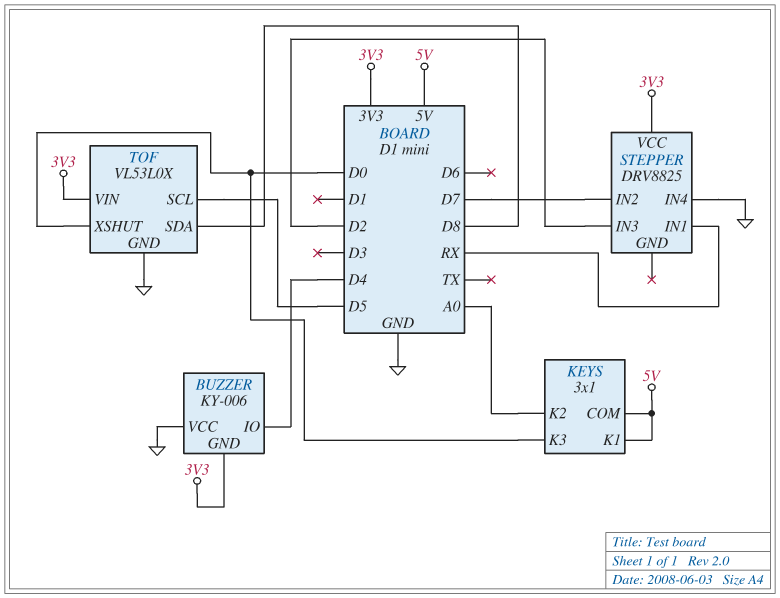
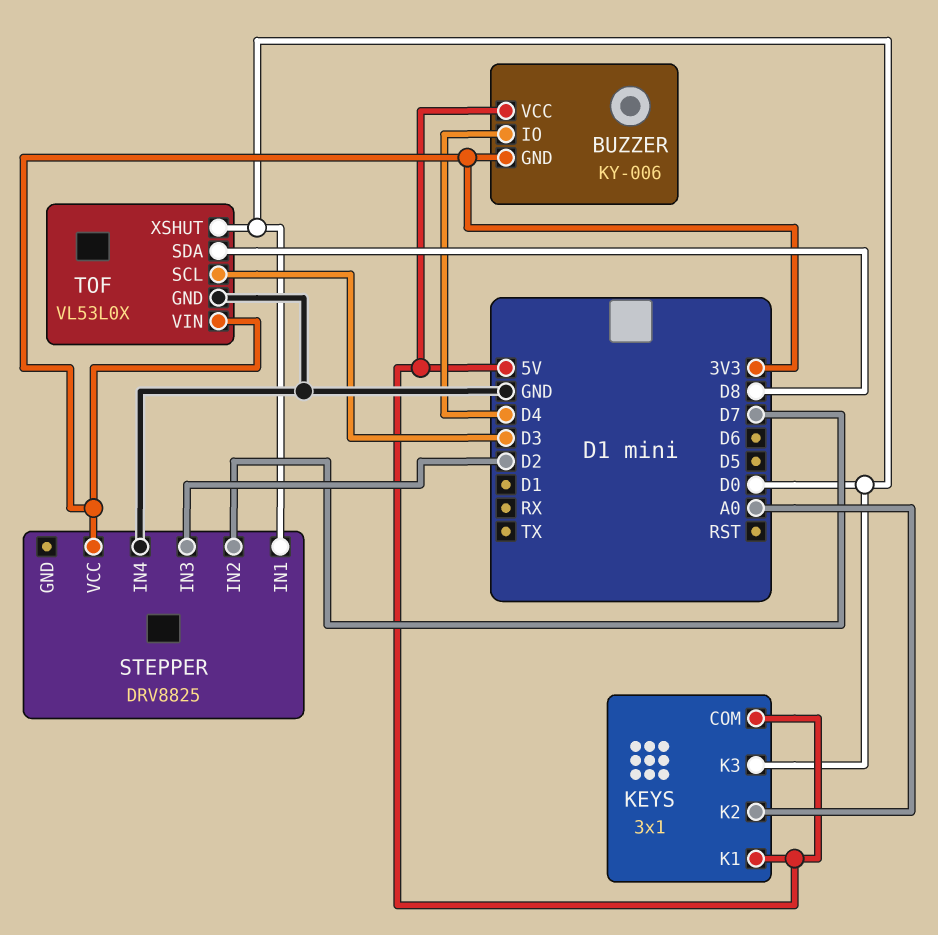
BUZZER pin VCC: GND -> 5V
STEPPER pin IN1: RX -> D0
TOF pin SCL: D5 -> D3

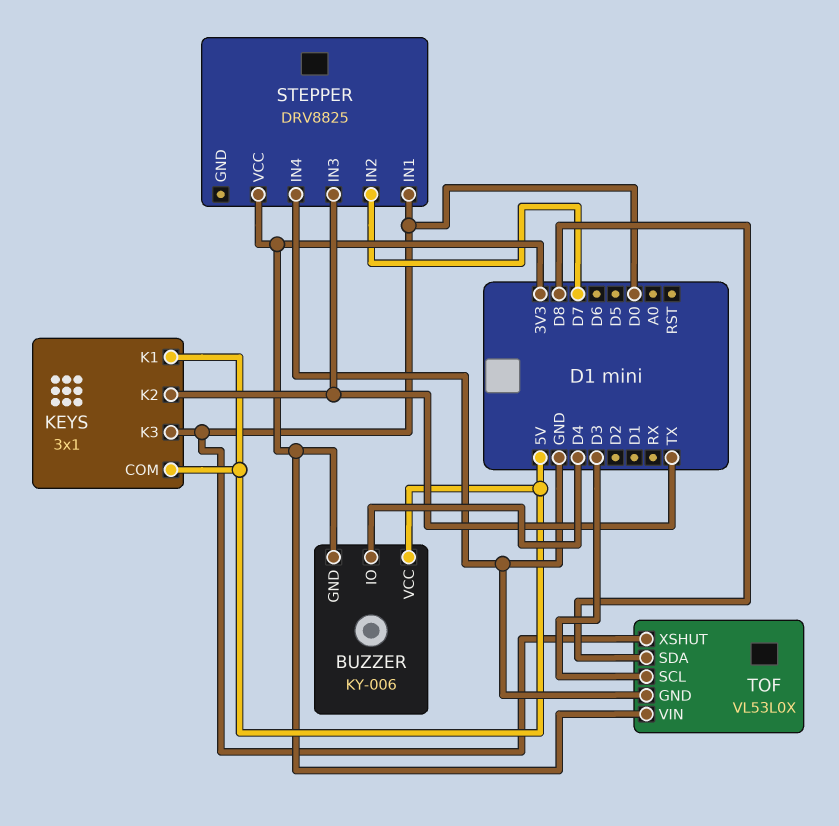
KEYS pin K2: A0 -> TX
STEPPER pin IN3: D2 -> TX

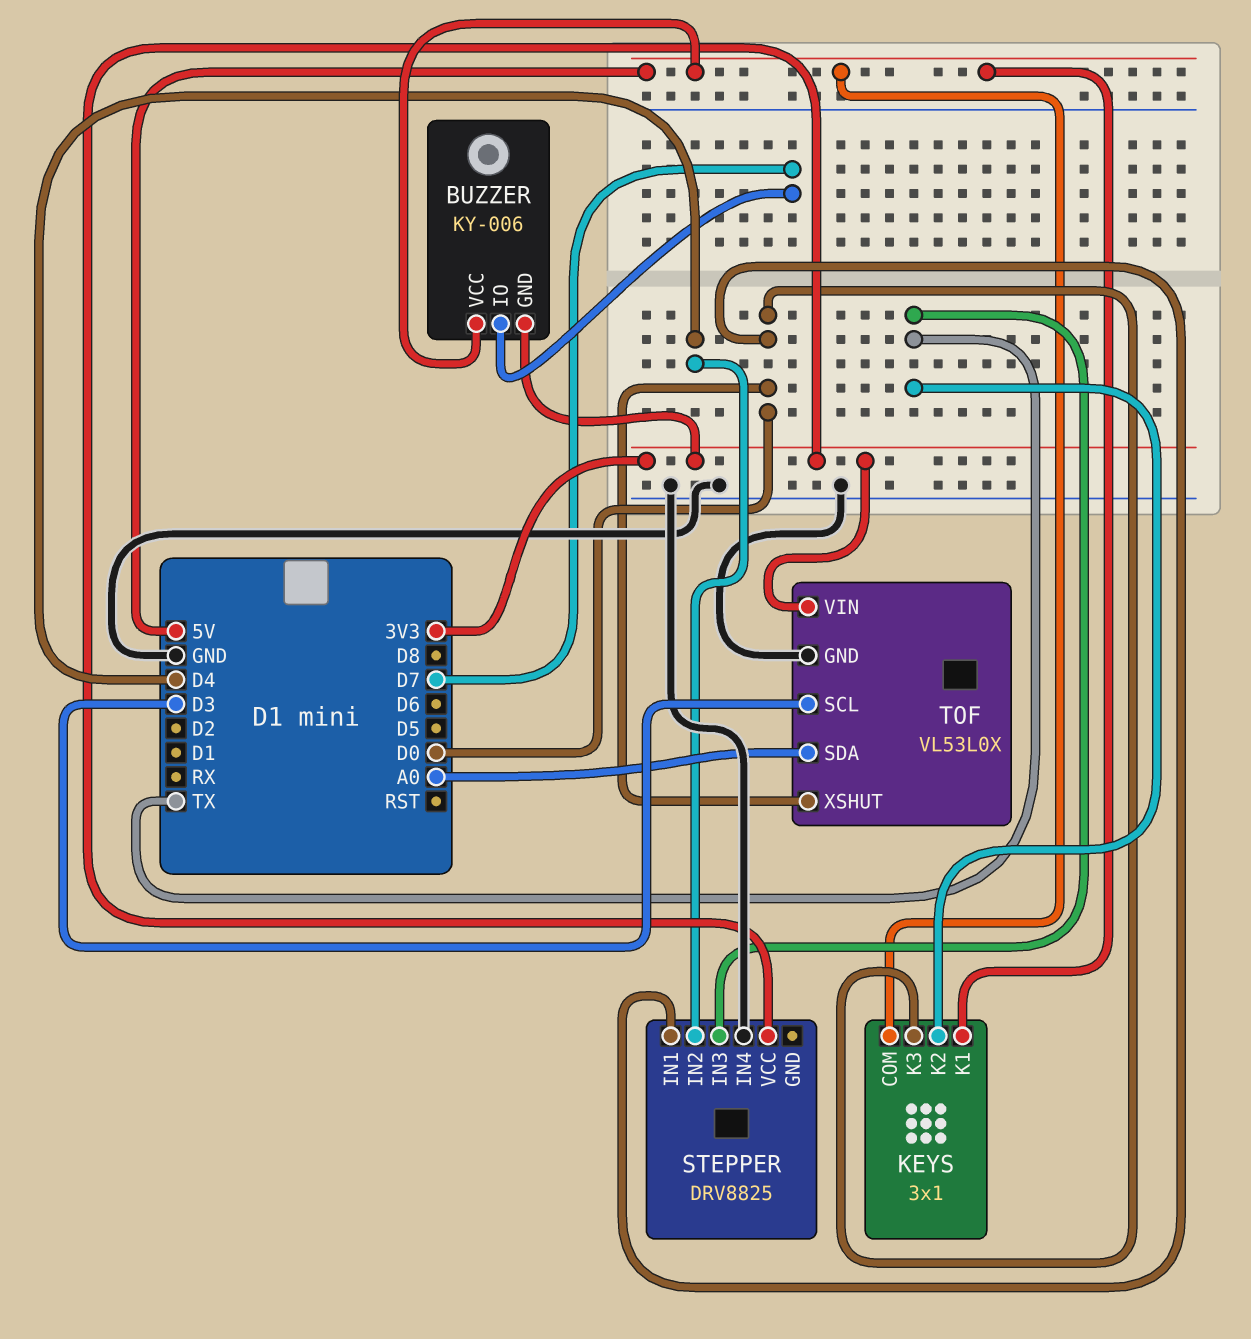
BUZZER pin IO: D4 -> D7
STEPPER pin IN2: D7 -> D4
TOF pin SDA: D8 -> A0

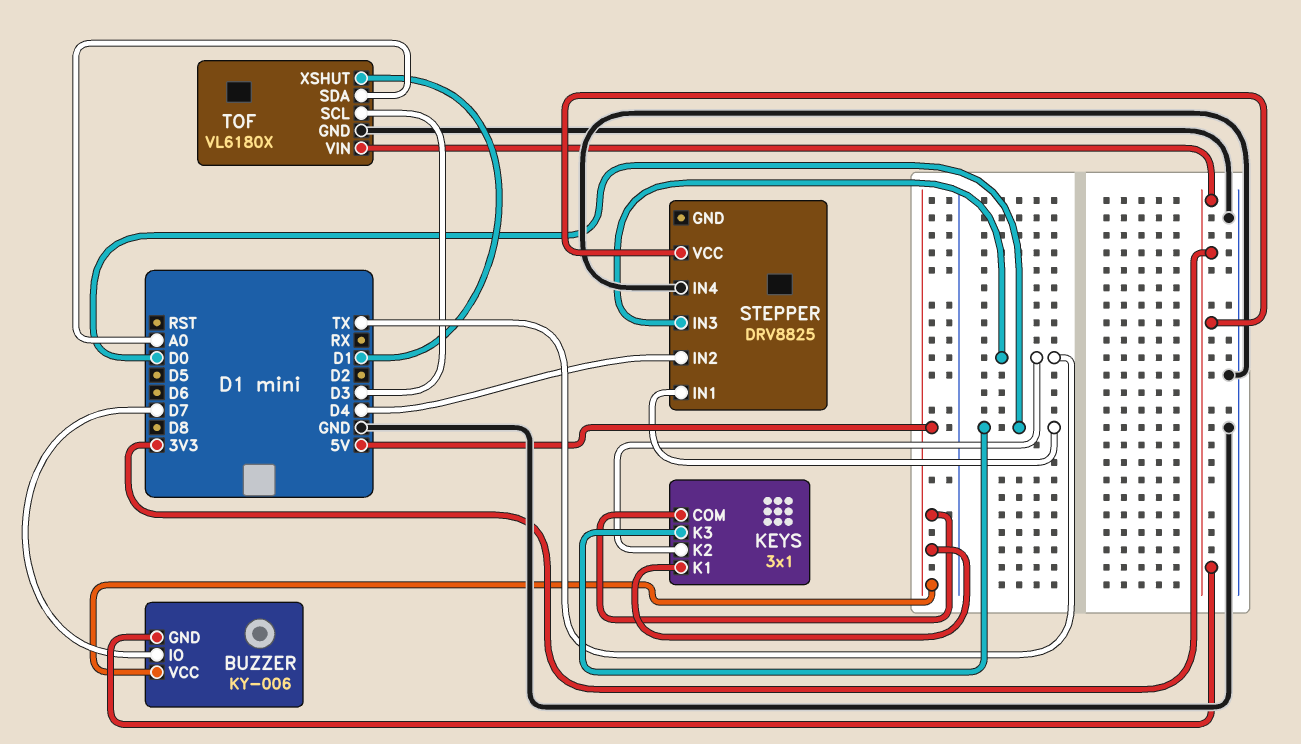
TOF: VL53L0X -> VL6180X
TOF pin XSHUT: D0 -> D1

